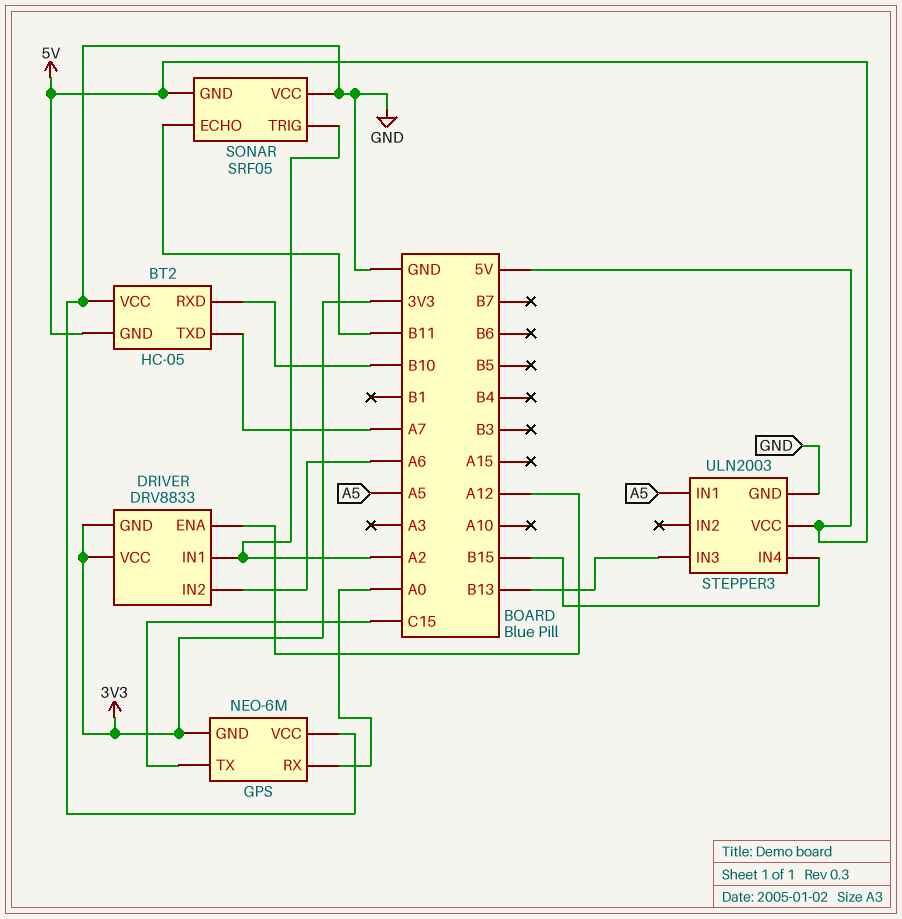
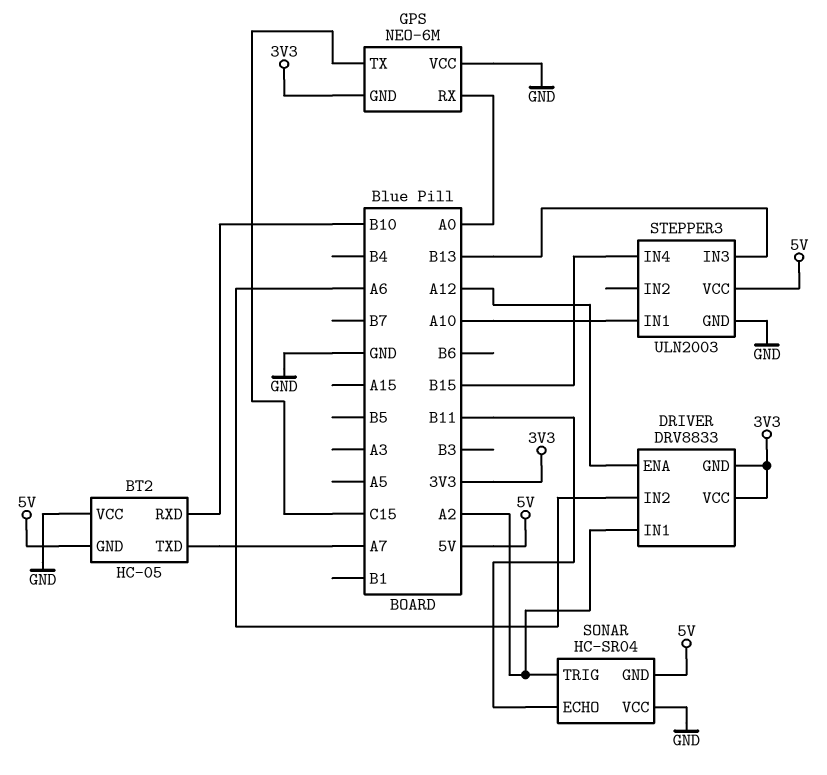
SONAR: SRF05 -> HC-SR04
STEPPER3 pin IN1: A5 -> A10

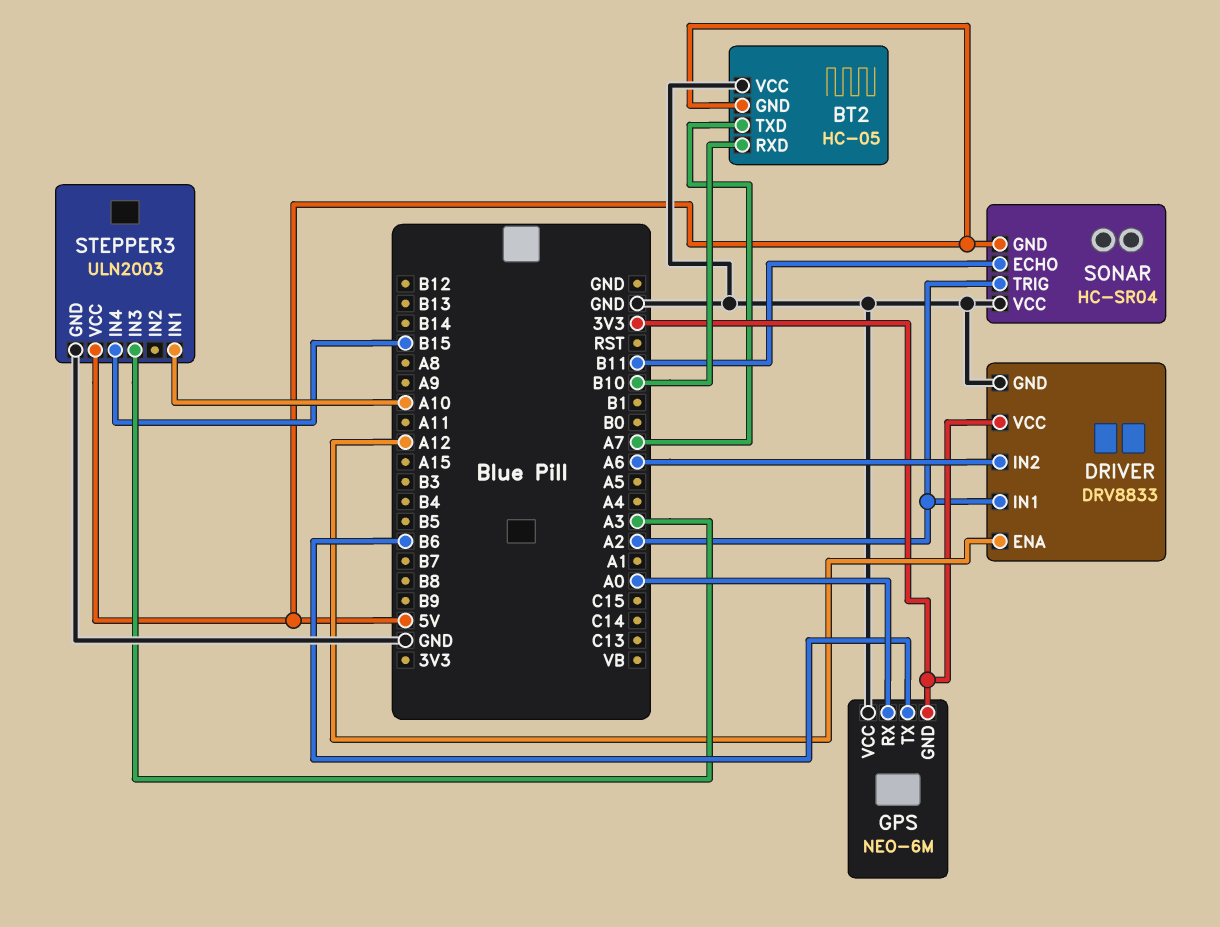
DRIVER pin GND: 3V3 -> GND
GPS pin TX: C15 -> B6
STEPPER3 pin IN3: B13 -> A3

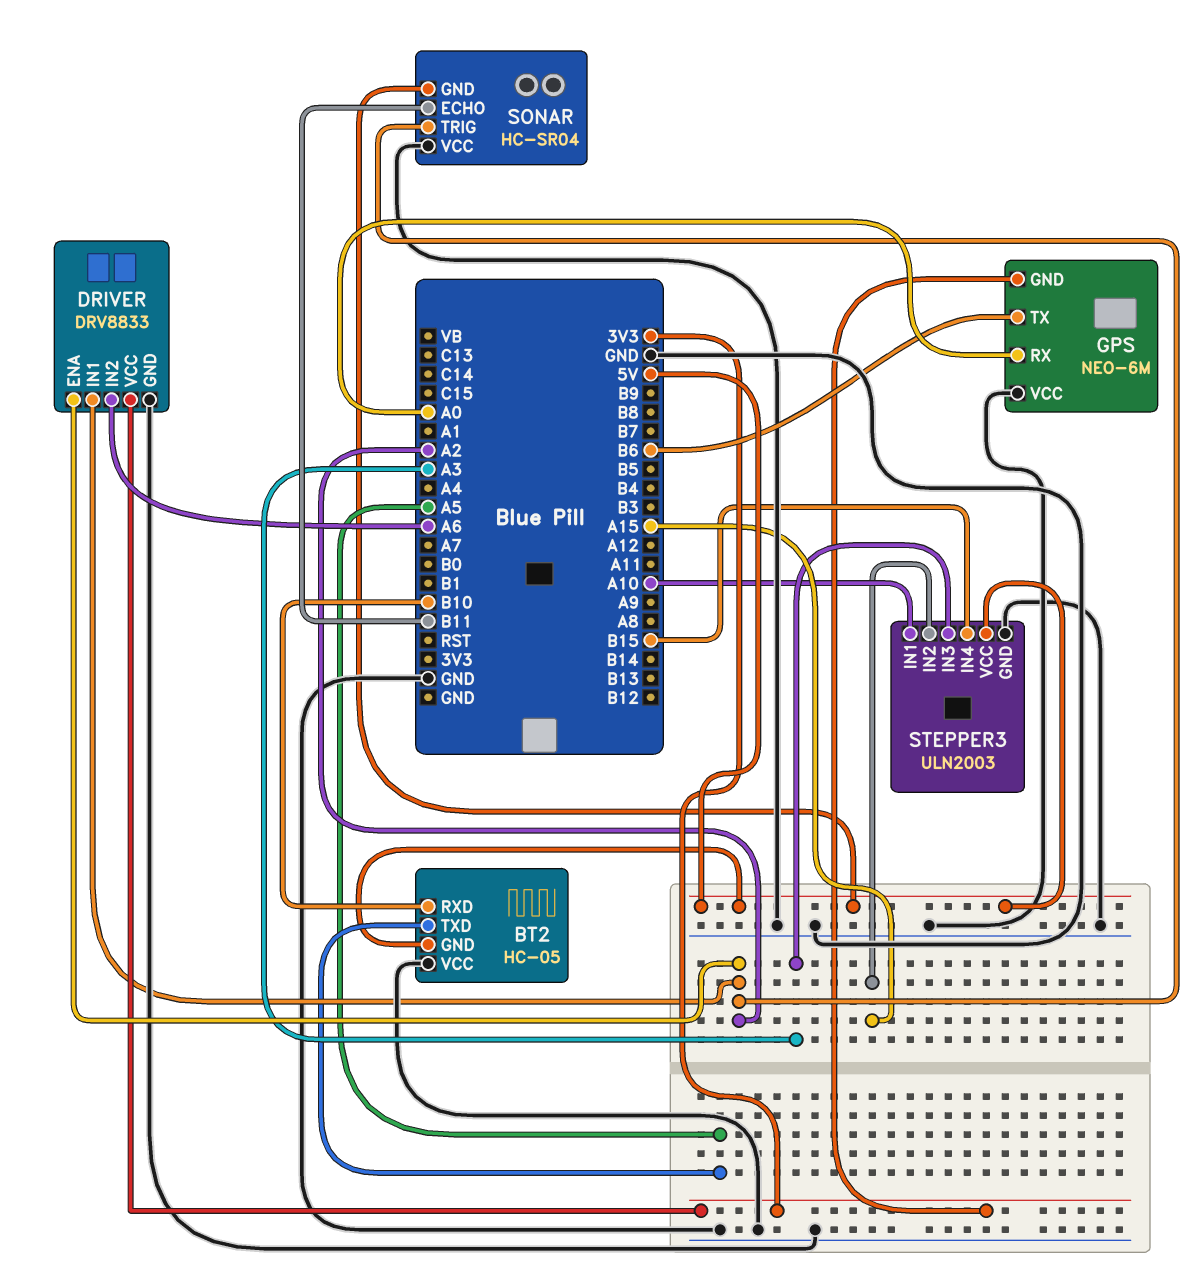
BT2 pin TXD: A7 -> A5
DRIVER pin ENA: A12 -> A2
STEPPER3 pin IN2: none -> A15

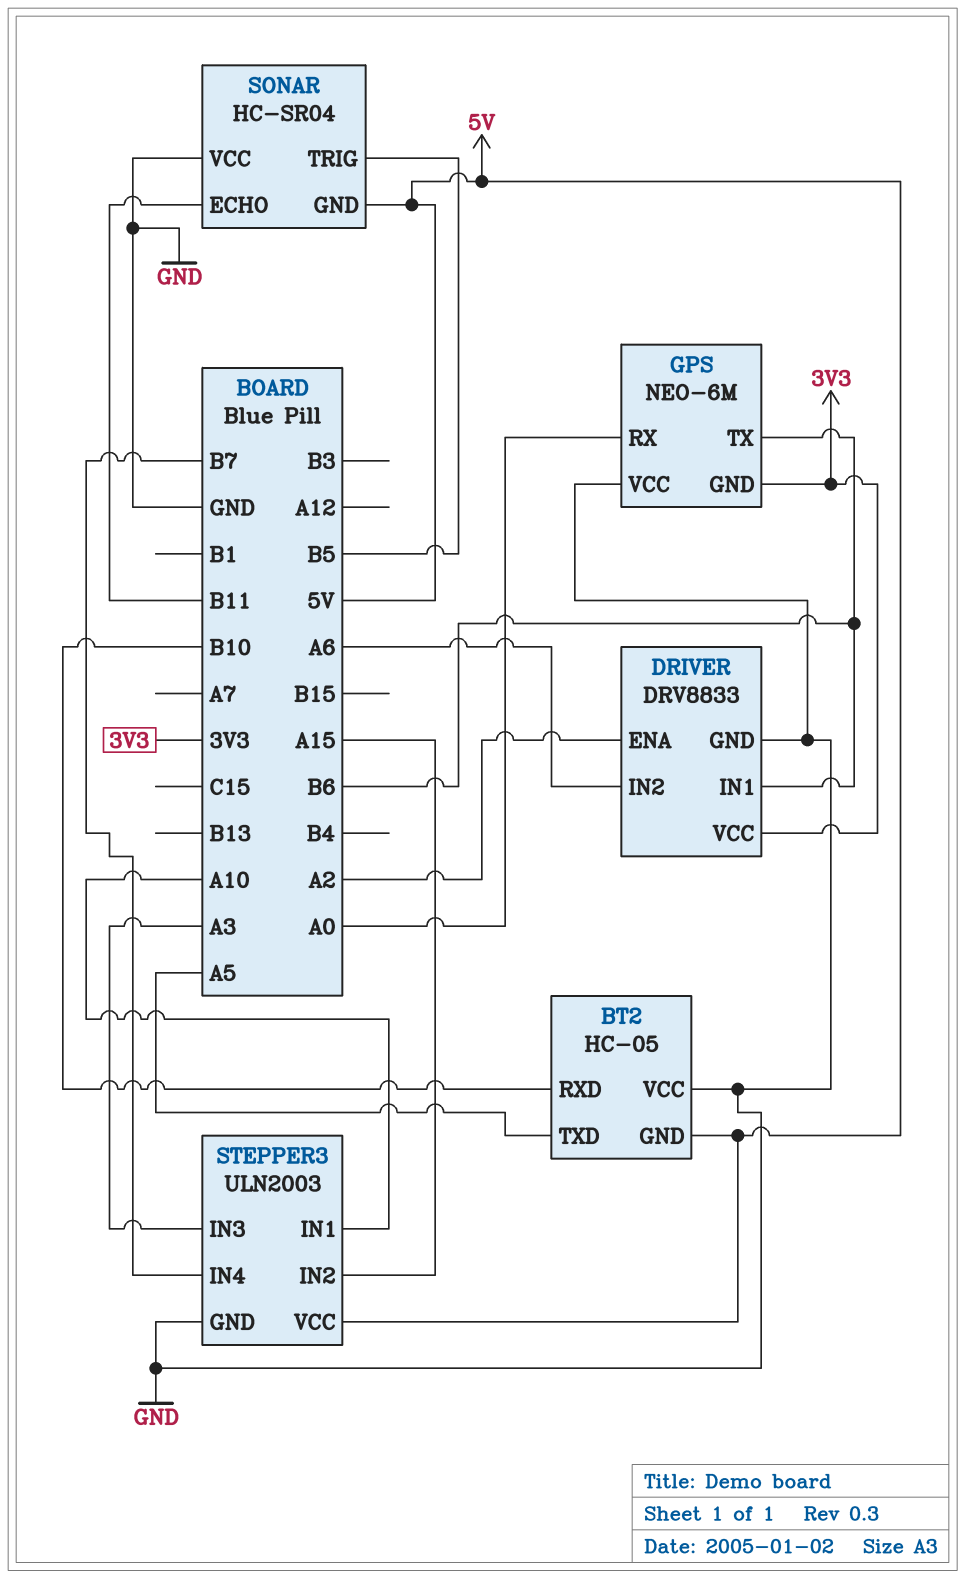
DRIVER pin IN1: A2 -> B6
SONAR pin TRIG: A2 -> B5
STEPPER3 pin IN4: B15 -> B7

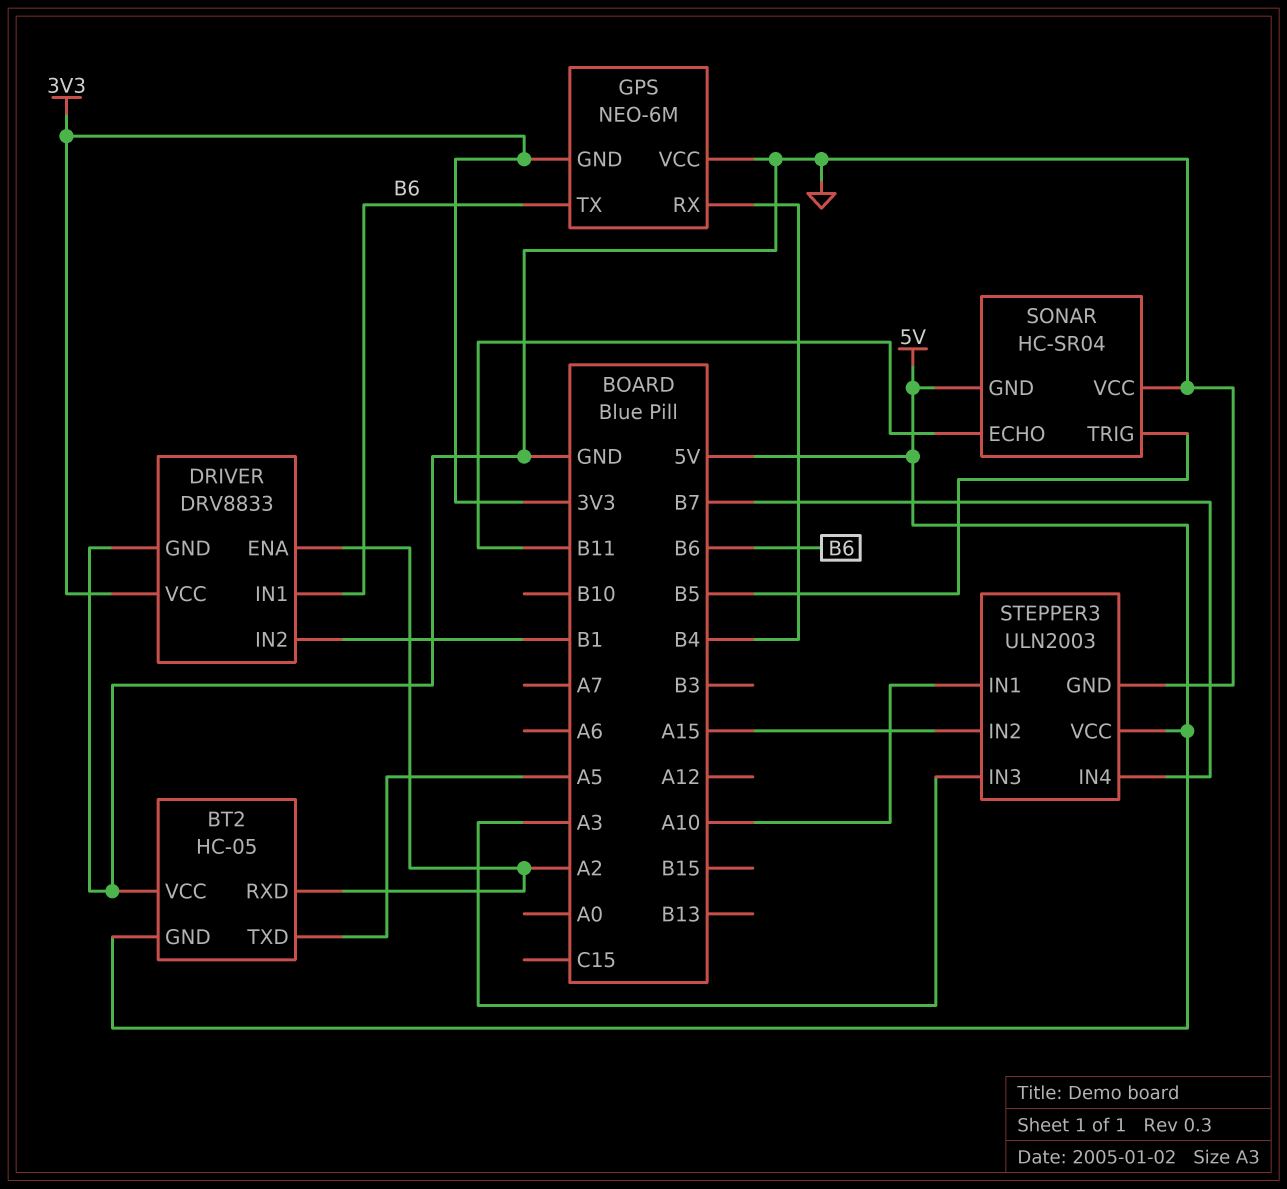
BT2 pin RXD: B10 -> A2
DRIVER pin IN2: A6 -> B1
GPS pin RX: A0 -> B4

